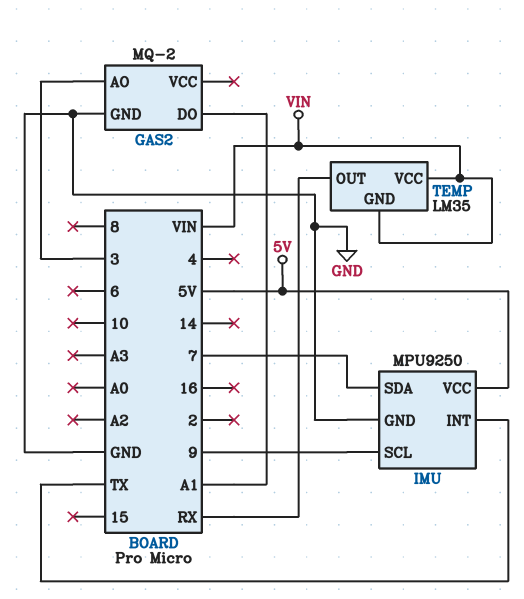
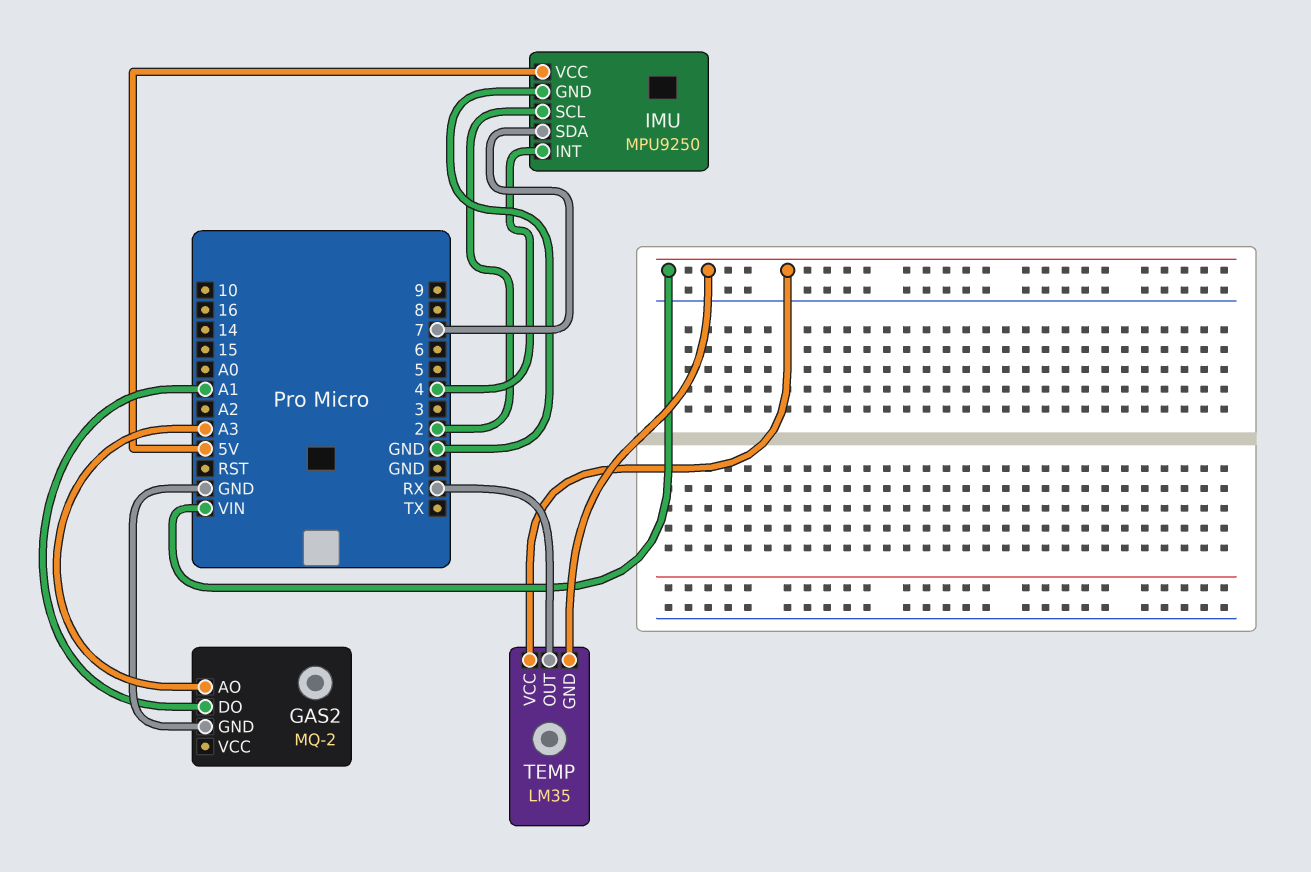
GAS2 pin AO: 3 -> A3
IMU pin INT: TX -> 4
IMU pin SCL: 9 -> 2

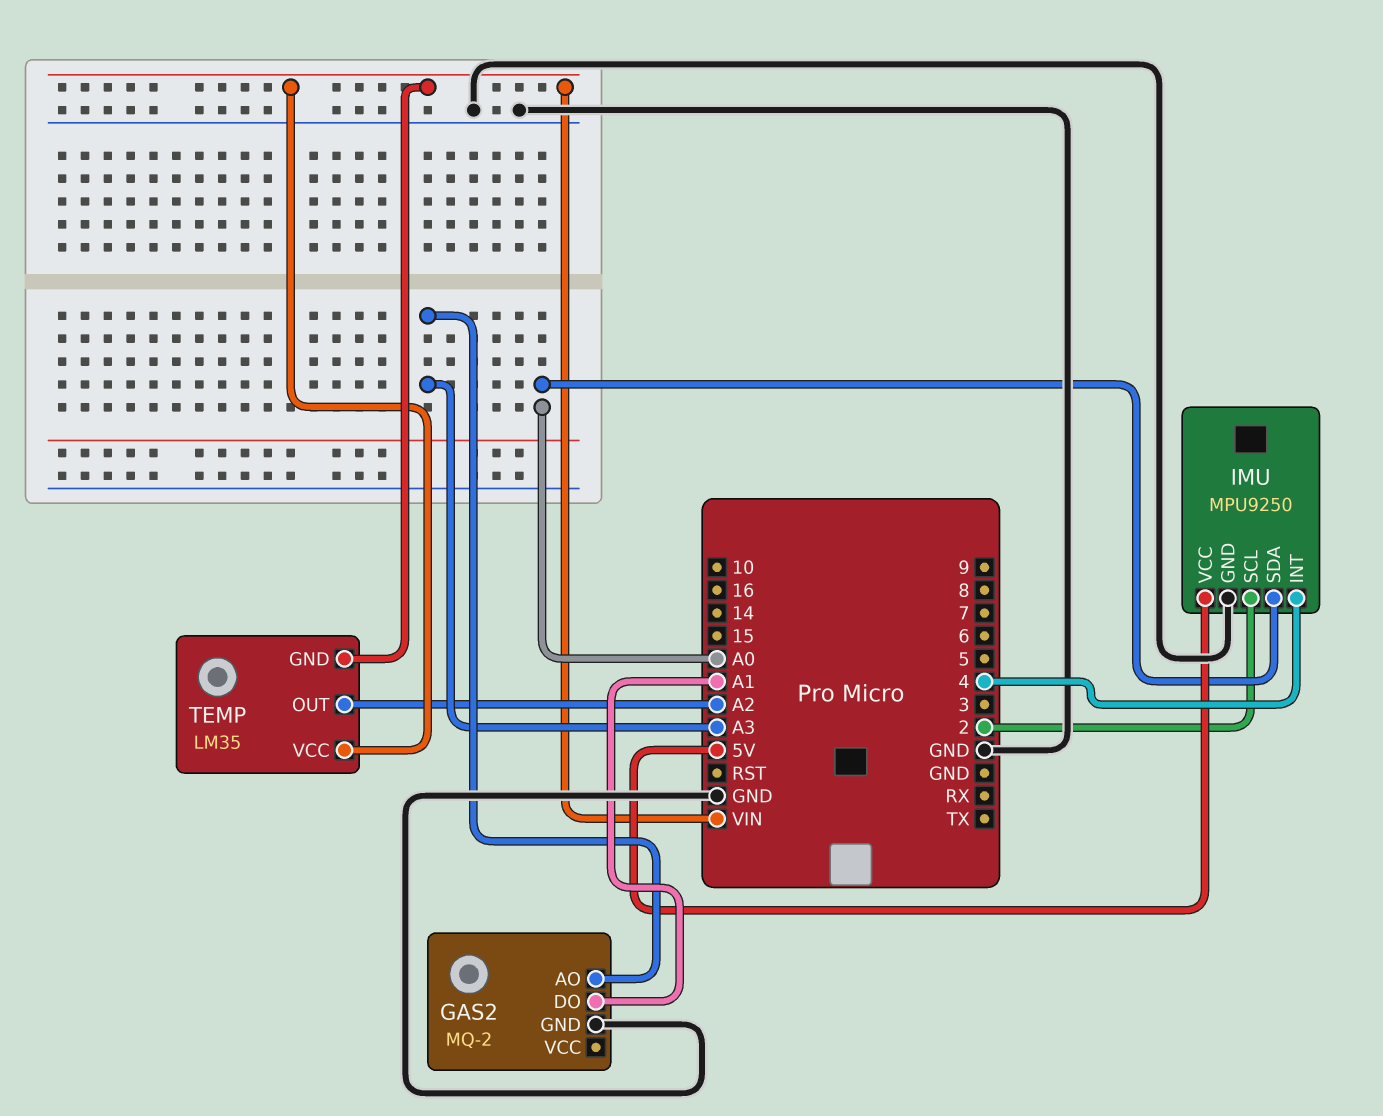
IMU pin SDA: 7 -> A0
TEMP pin OUT: RX -> A2

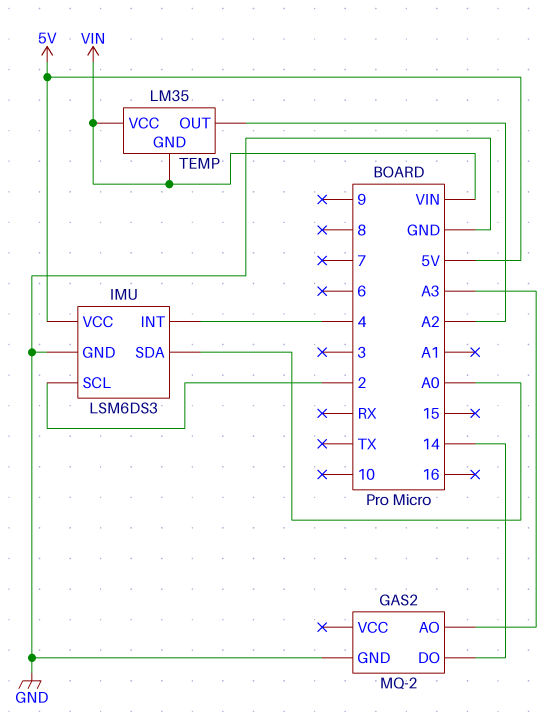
GAS2 pin DO: A1 -> 14
IMU: MPU9250 -> LSM6DS3

